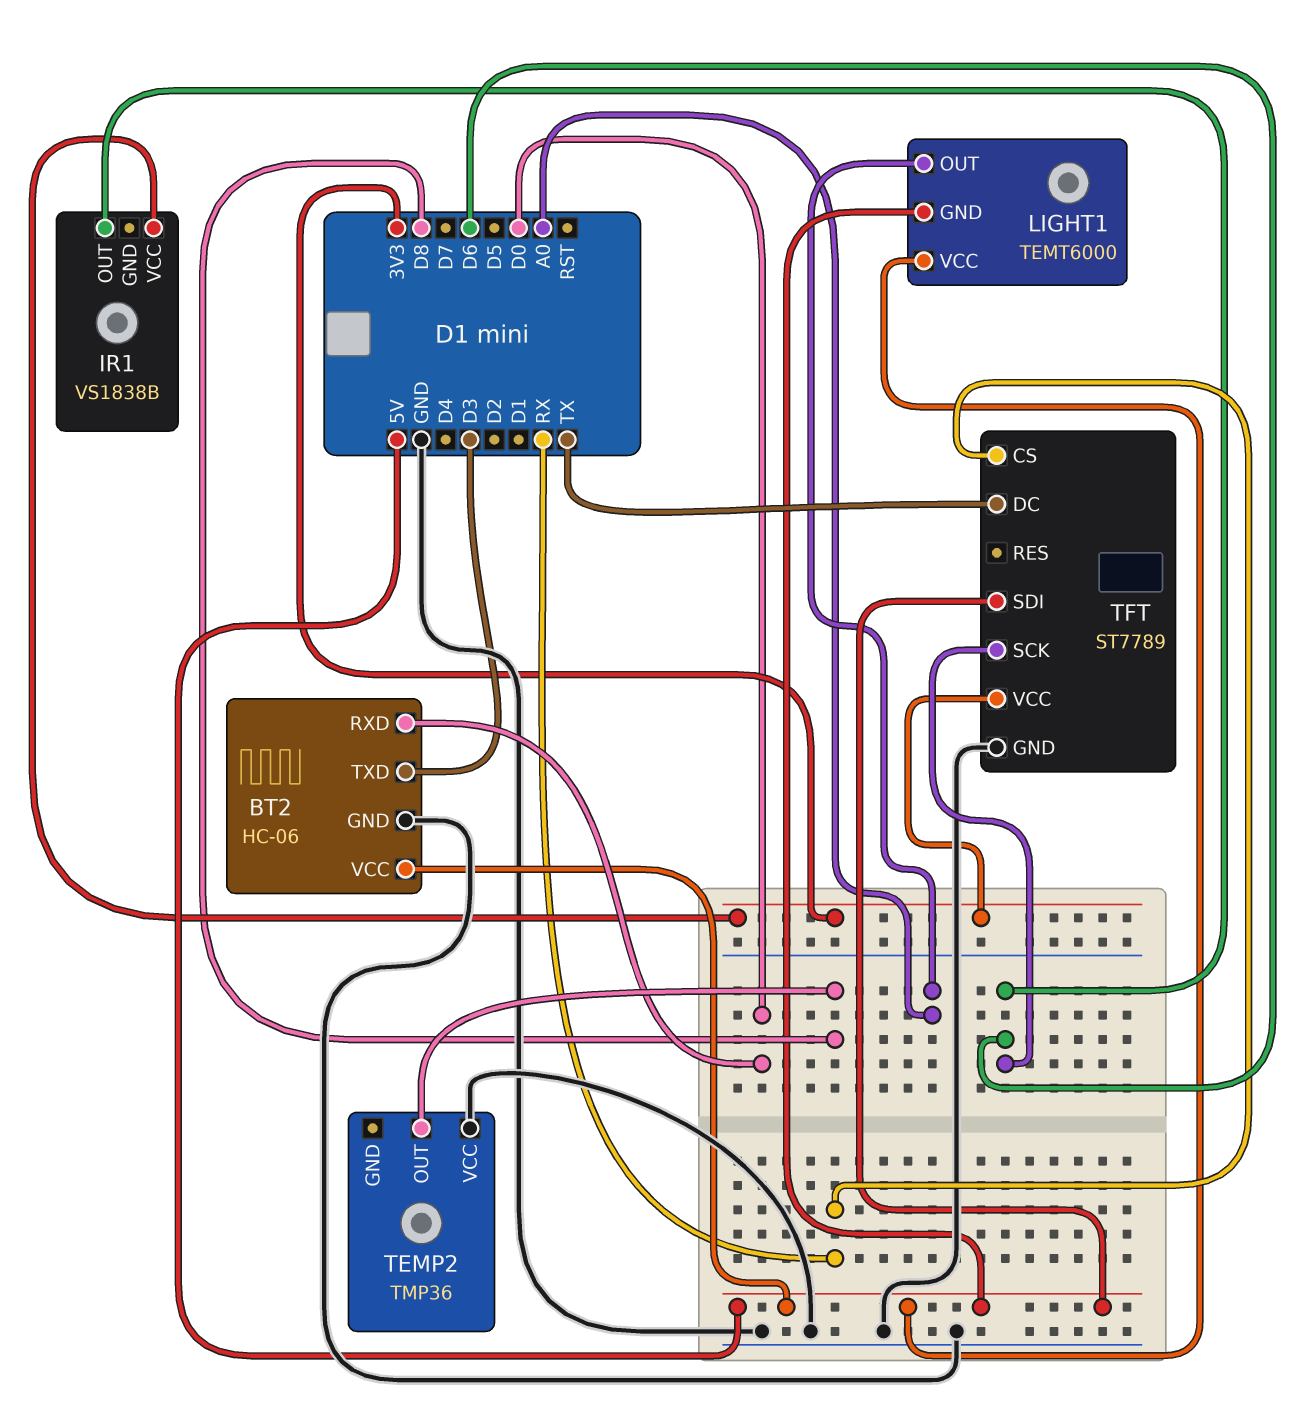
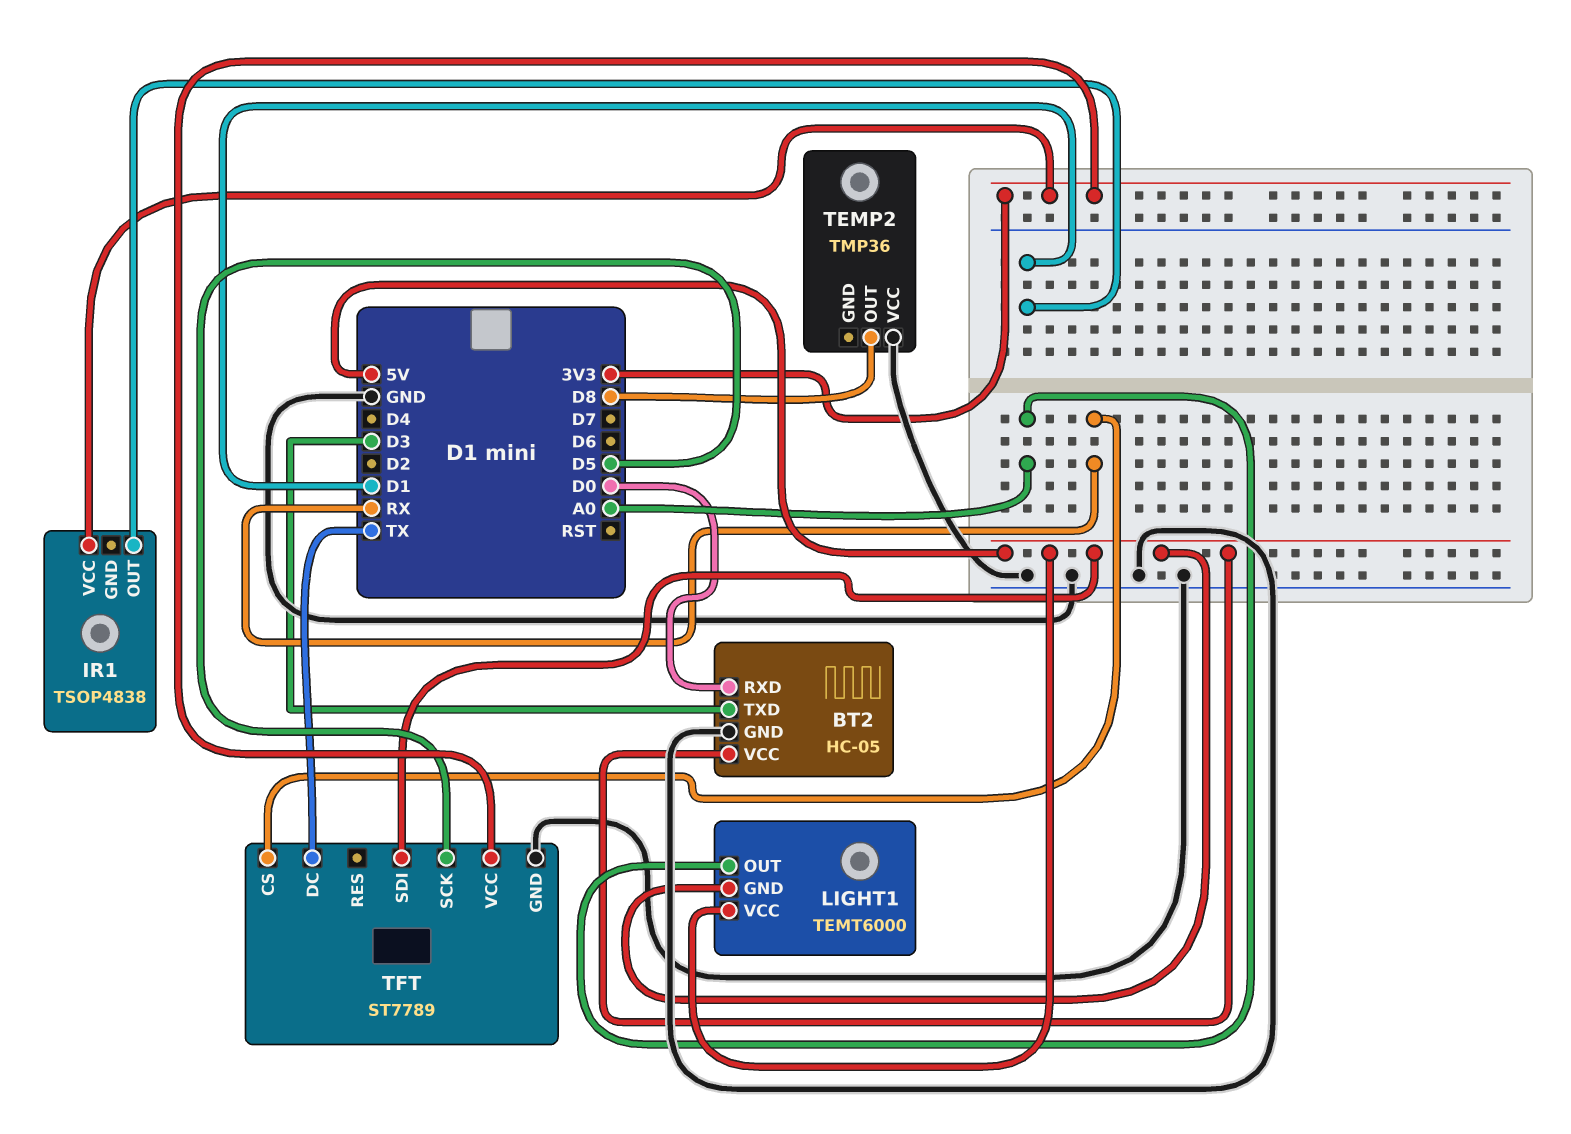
BT2: HC-06 -> HC-05
IR1: VS1838B -> TSOP4838
IR1 pin OUT: D6 -> D1
TFT pin SCK: D6 -> D5

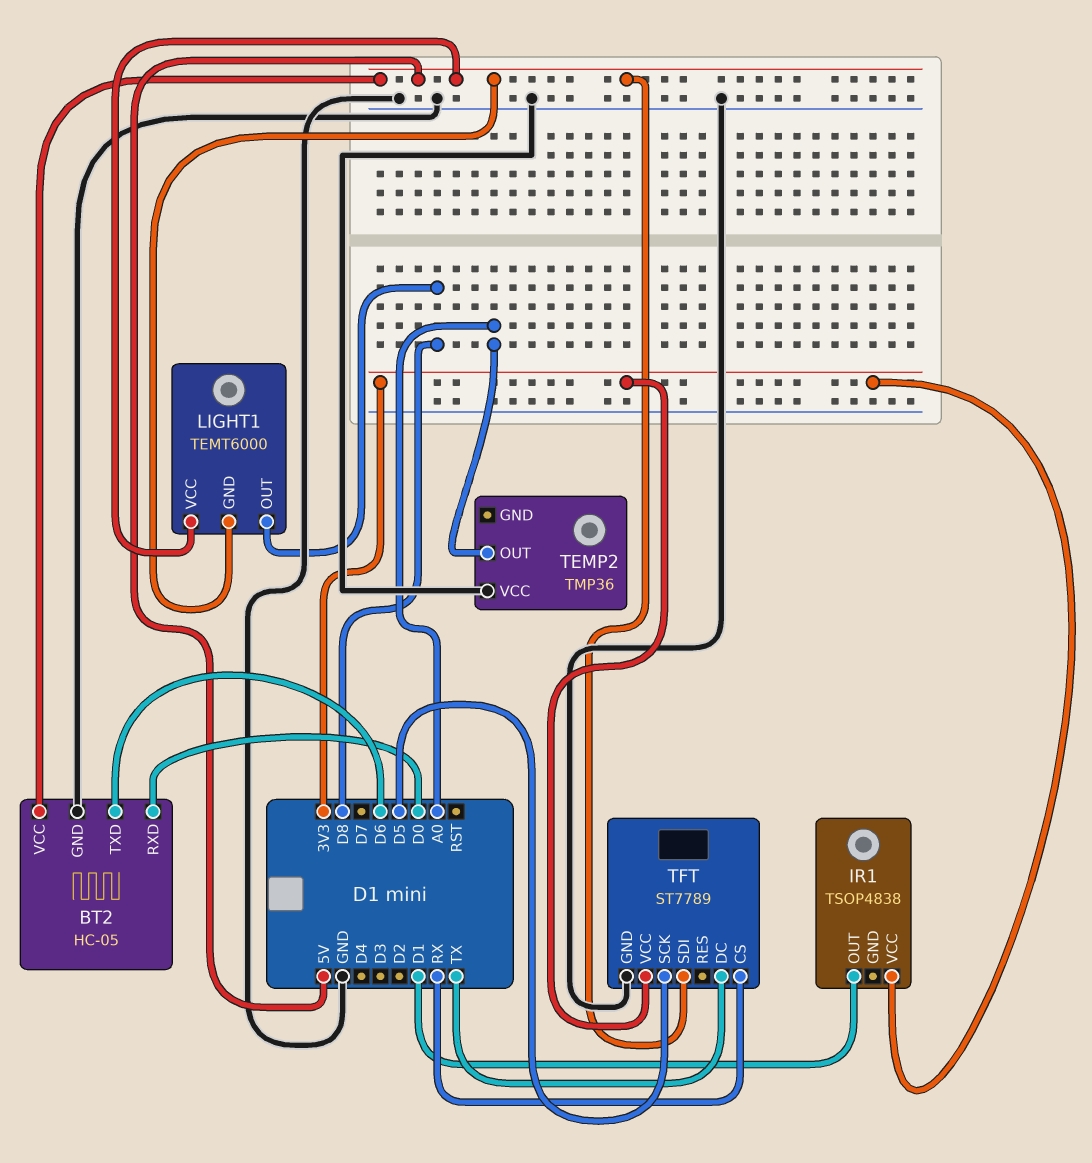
BT2 pin TXD: D3 -> D6
LIGHT1 pin OUT: A0 -> D8
TEMP2 pin OUT: D8 -> A0

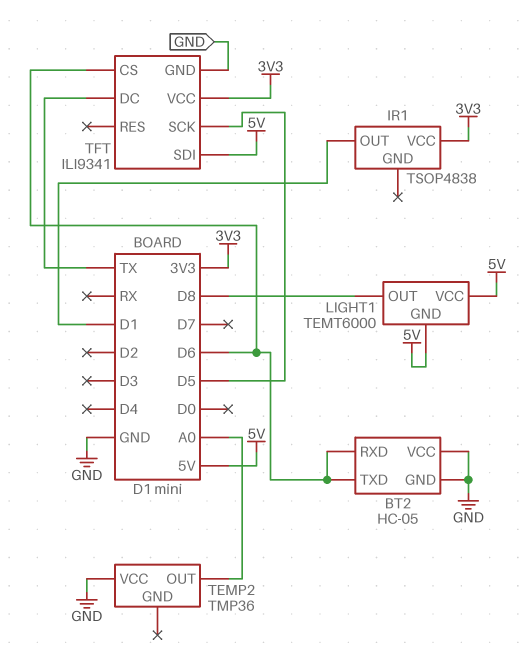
BT2 pin RXD: D0 -> D6
BT2 pin VCC: 5V -> GND
TFT: ST7789 -> ILI9341
TFT pin CS: RX -> D6

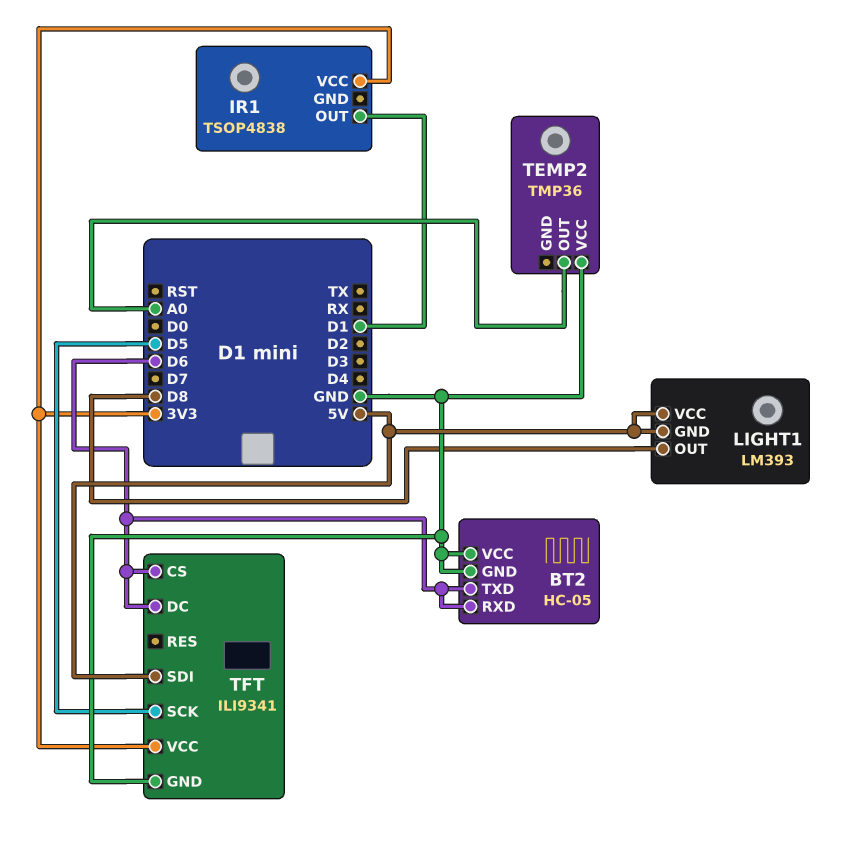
LIGHT1: TEMT6000 -> LM393
TFT pin DC: TX -> D6

